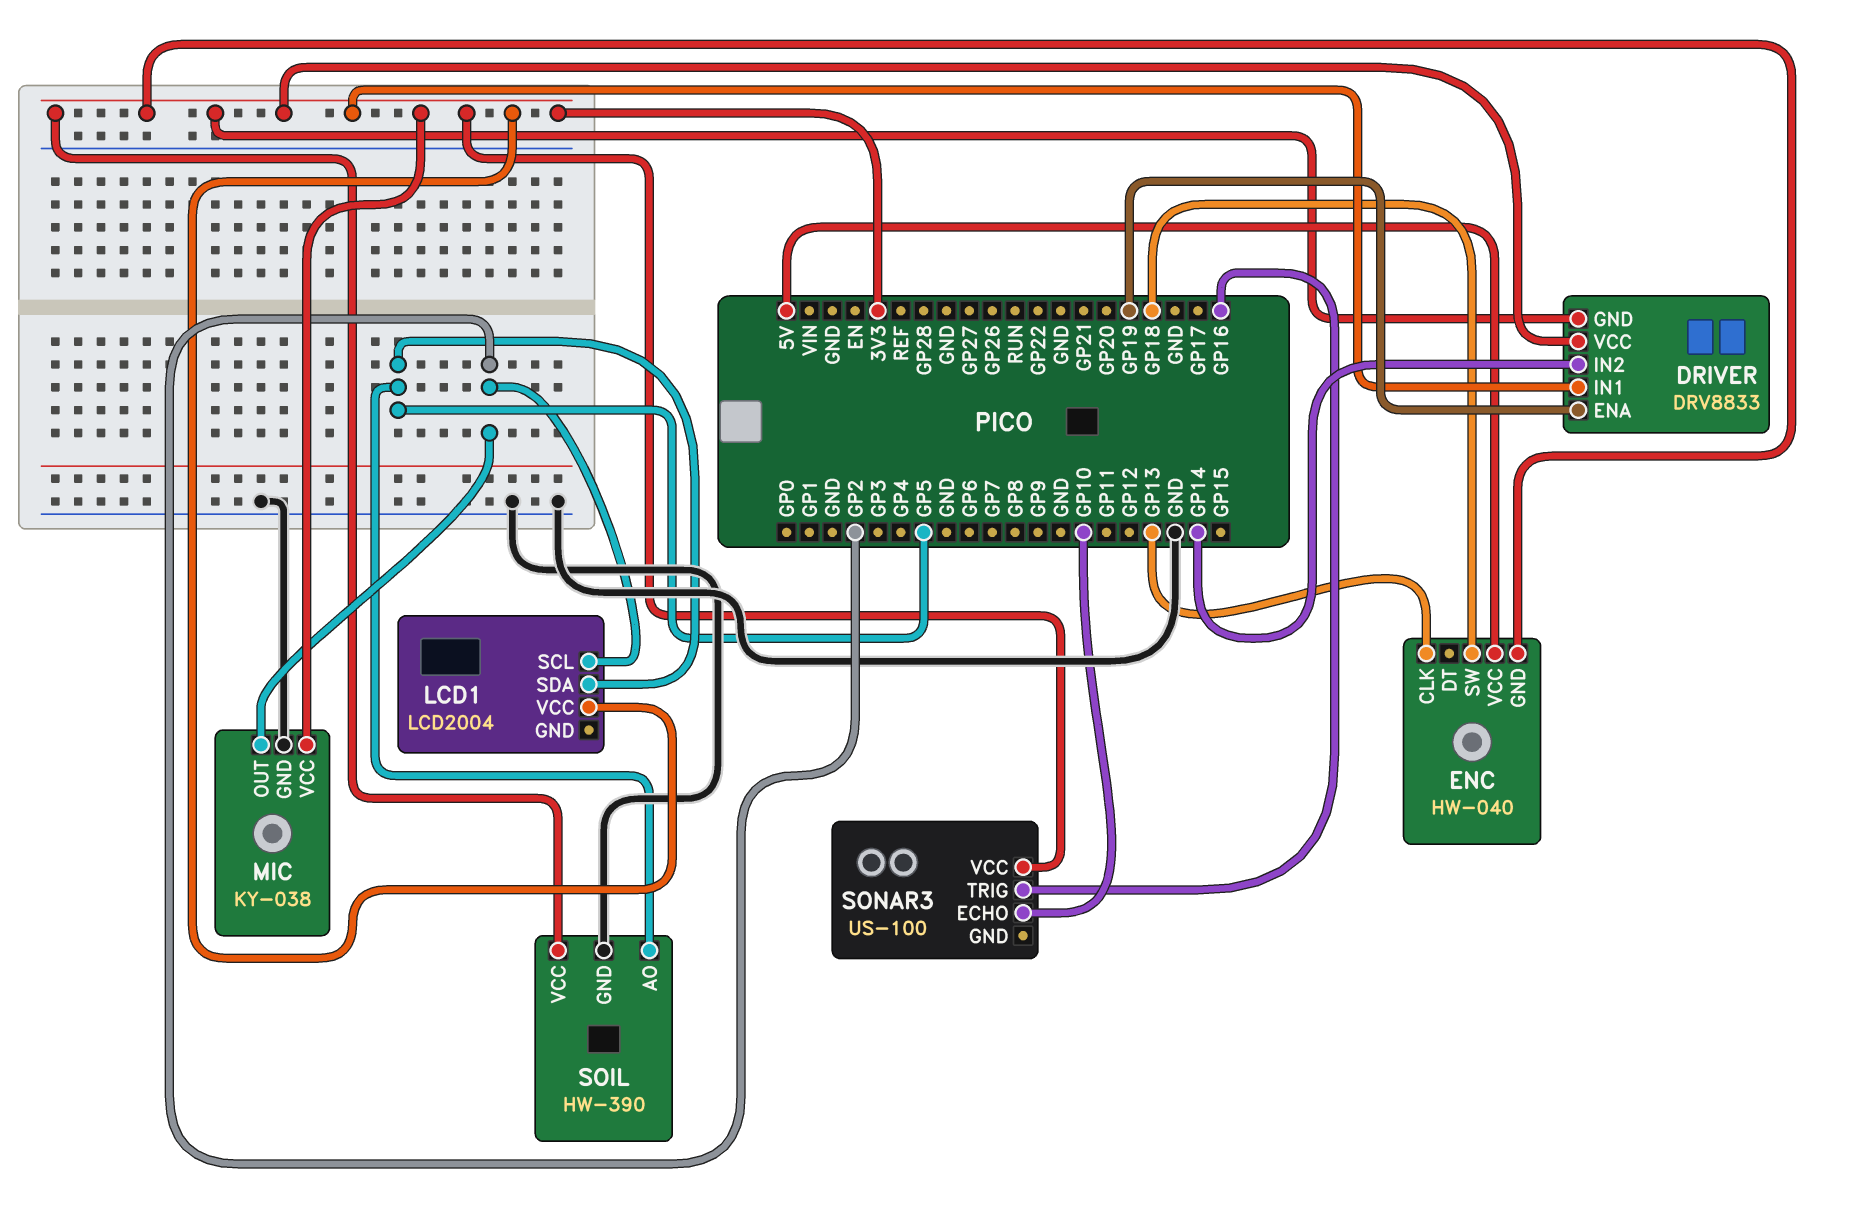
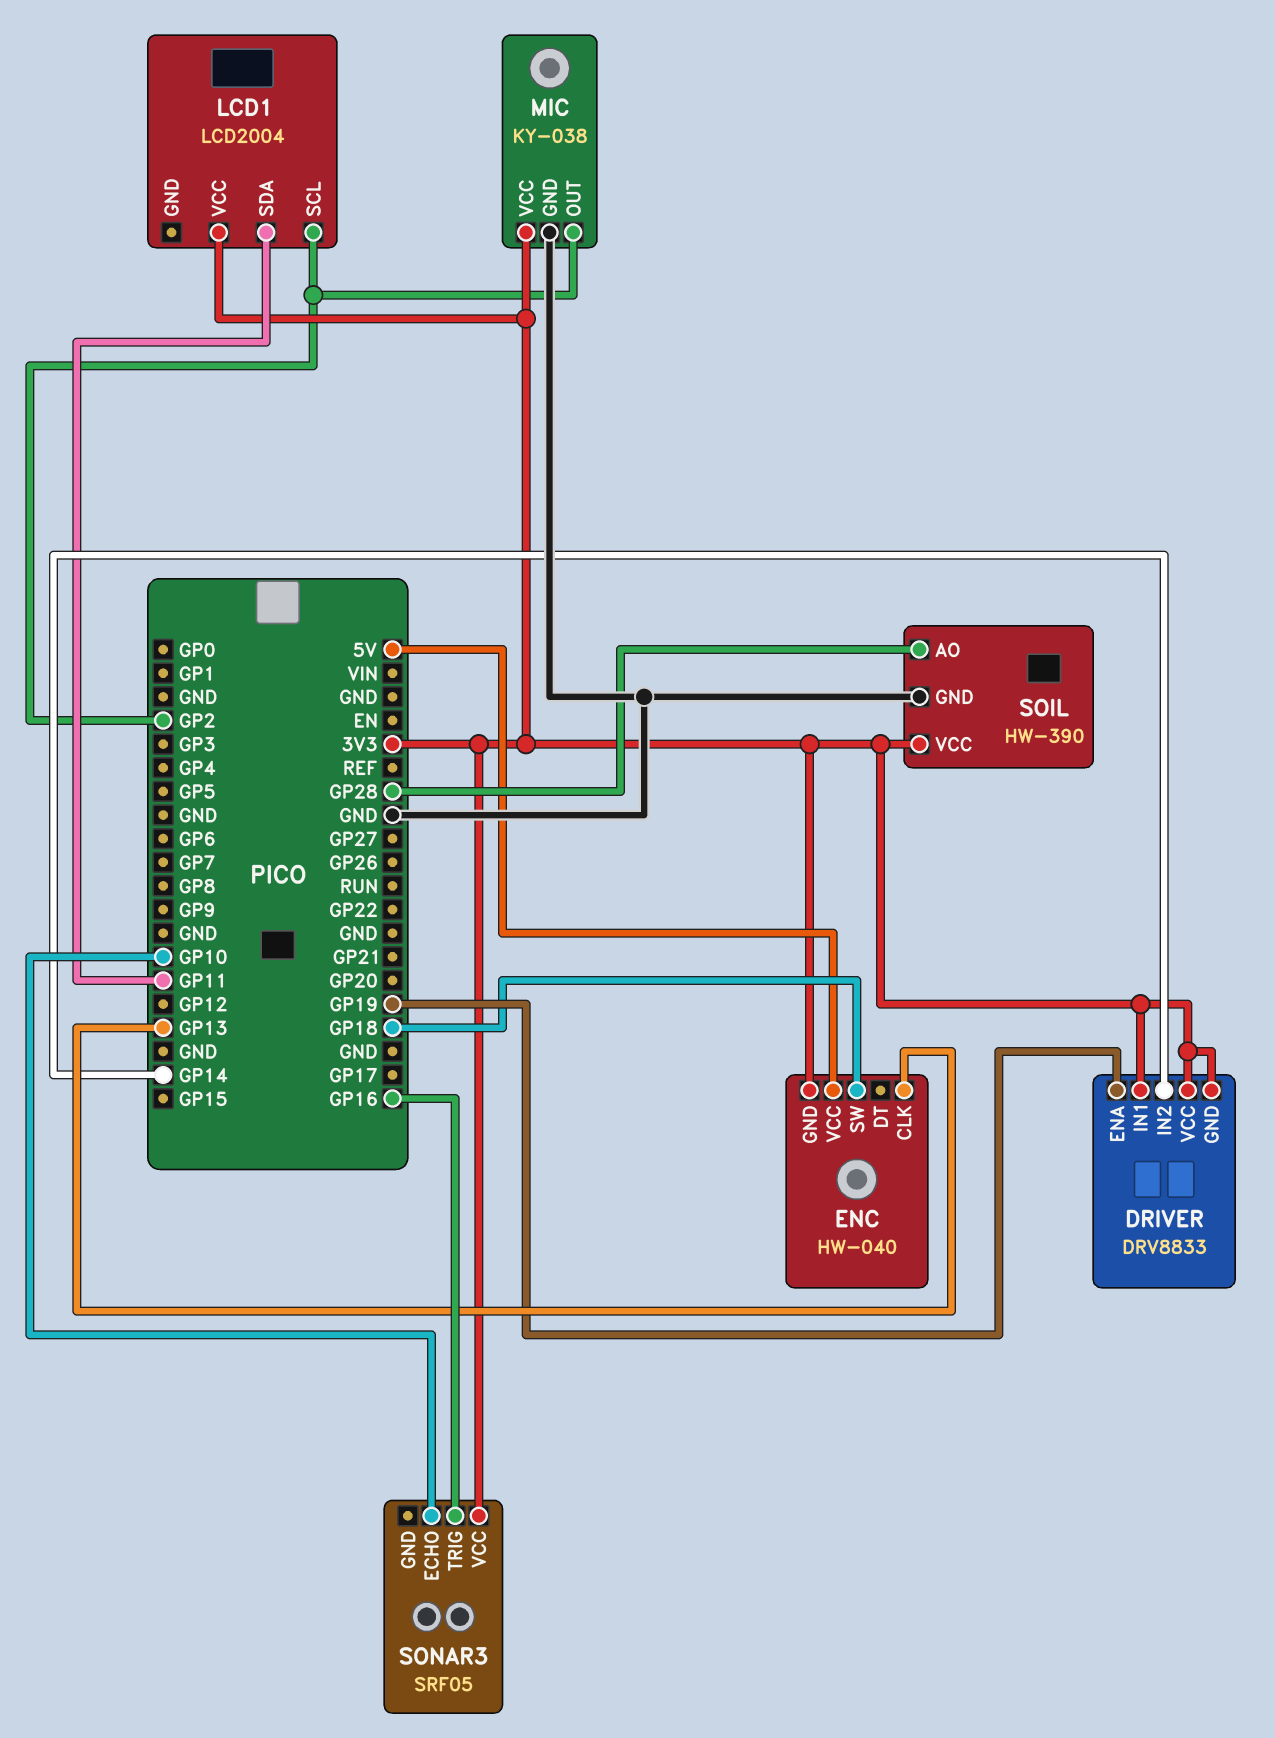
LCD1 pin SDA: GP5 -> GP11
SOIL pin AO: GP5 -> GP28
SONAR3: US-100 -> SRF05

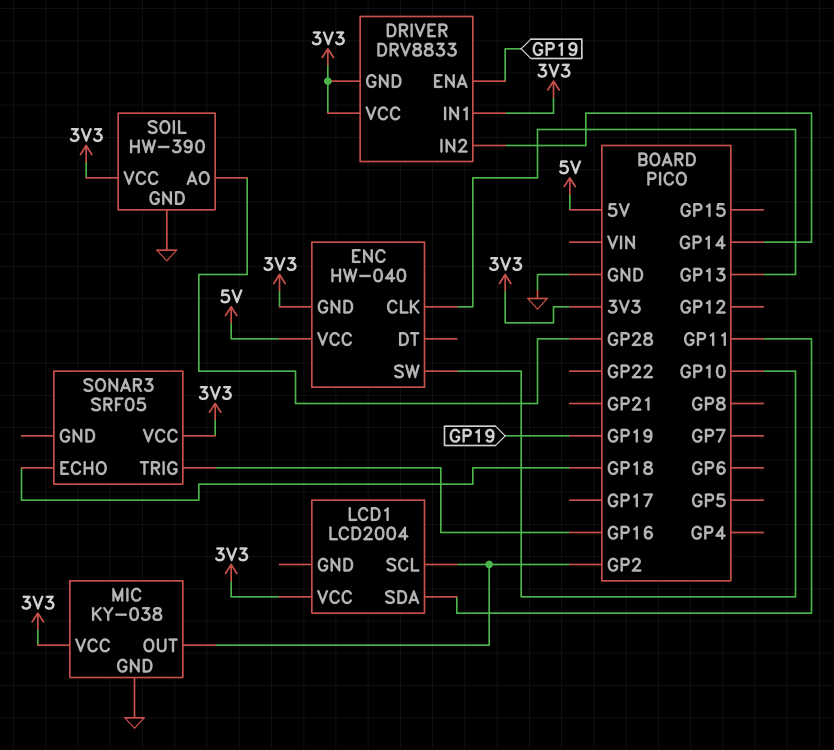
ENC pin SW: GP18 -> GP10
SONAR3 pin ECHO: GP10 -> GP18

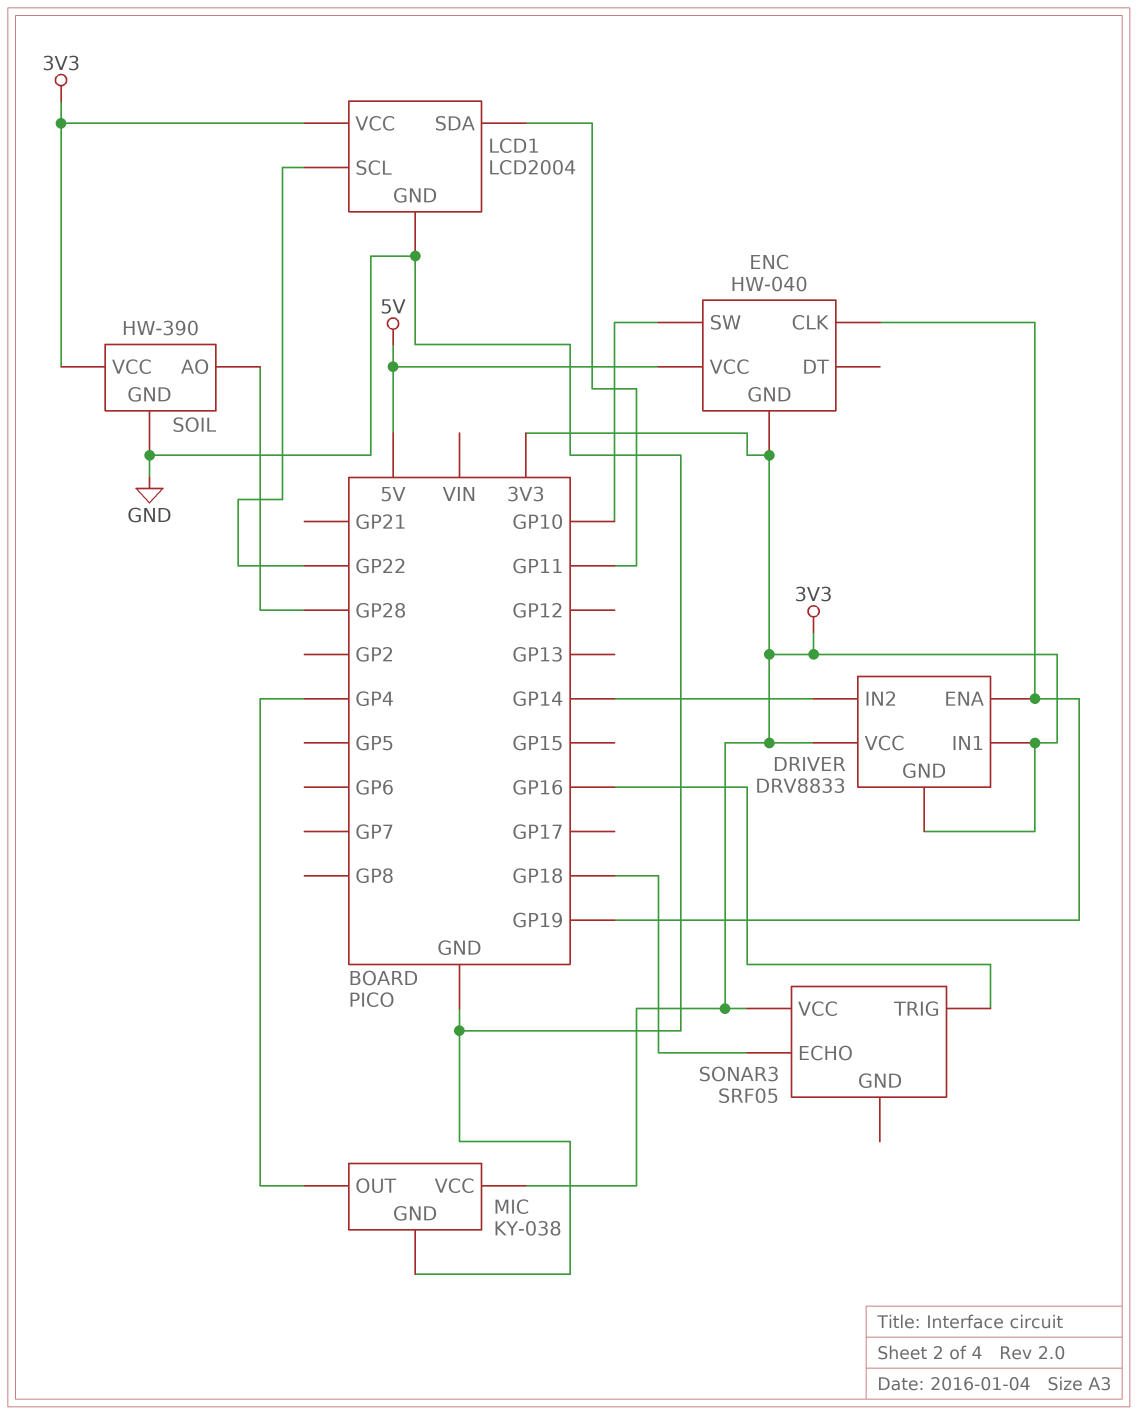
ENC pin CLK: GP13 -> GP19
LCD1 pin GND: none -> GND
LCD1 pin SCL: GP2 -> GP22
MIC pin OUT: GP2 -> GP4

